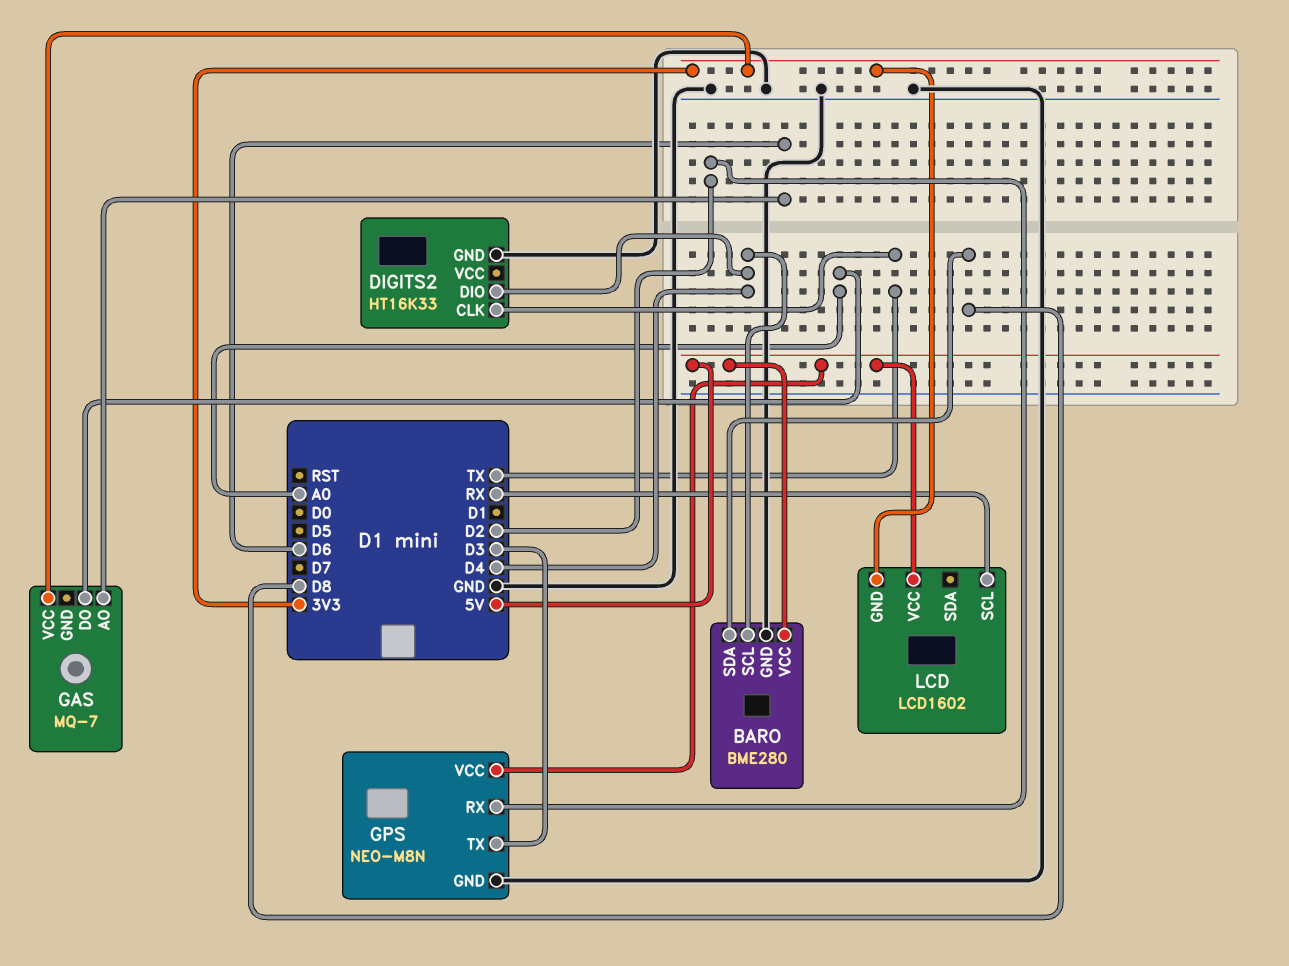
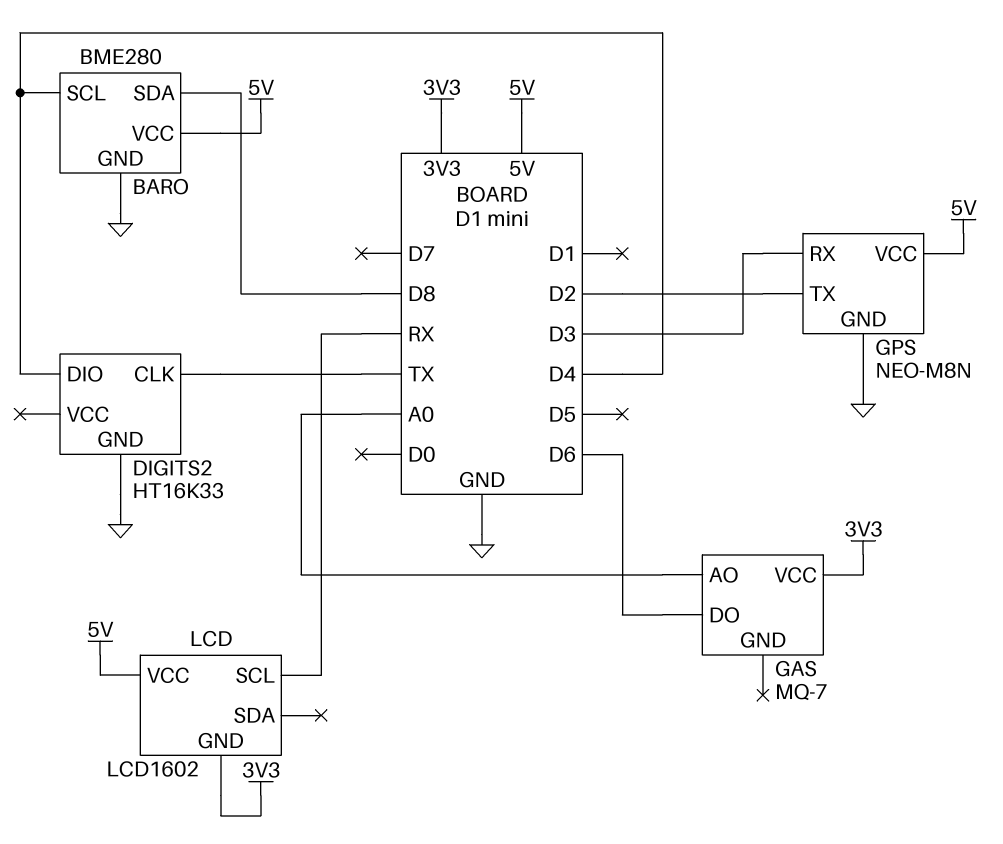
GAS pin AO: D6 -> A0
GAS pin DO: A0 -> D6
GPS pin RX: D2 -> D3
GPS pin TX: D3 -> D2

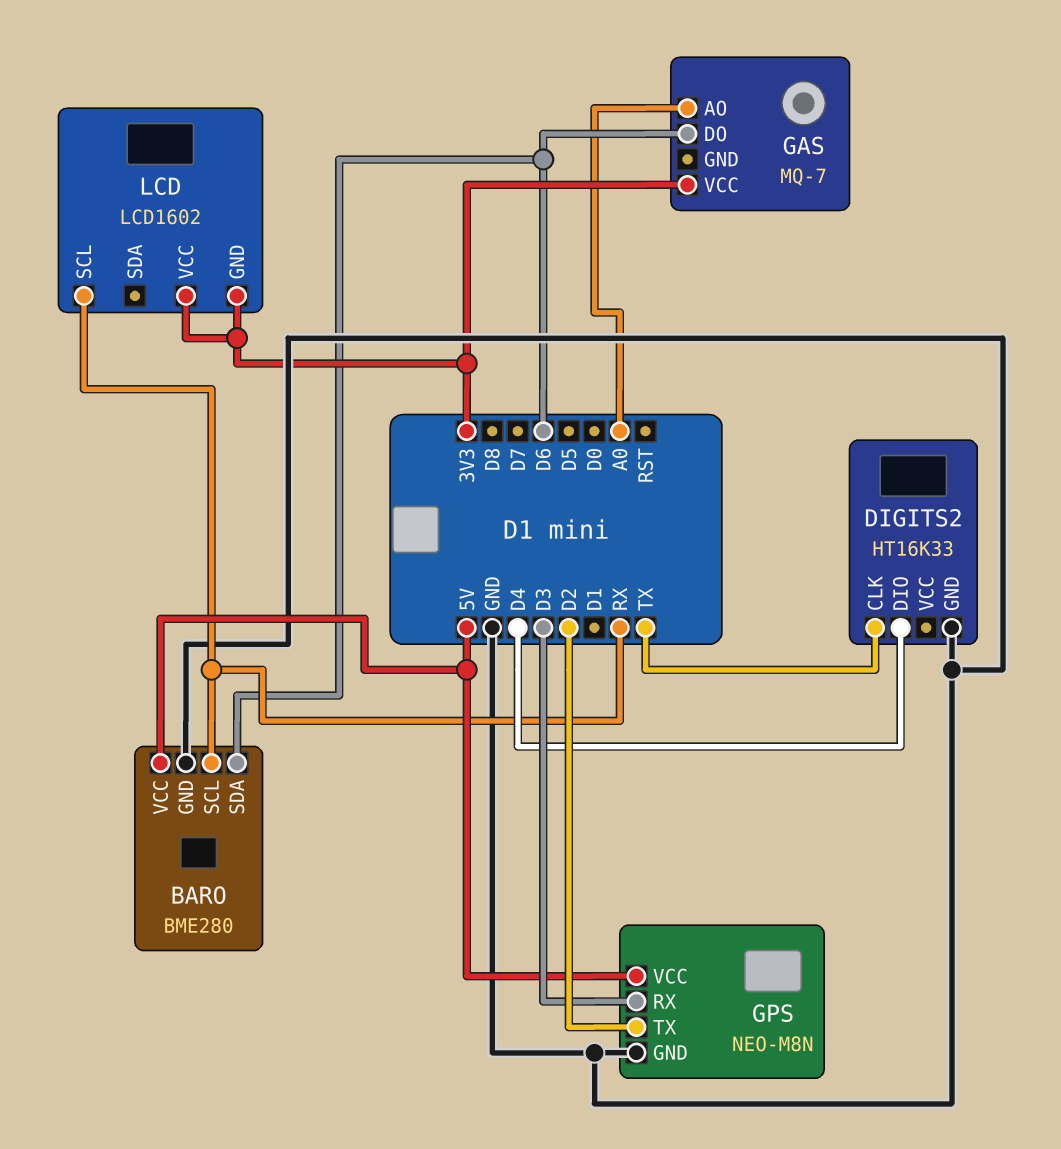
BARO pin SCL: D4 -> RX
BARO pin SDA: D8 -> D6
LCD pin VCC: 5V -> 3V3

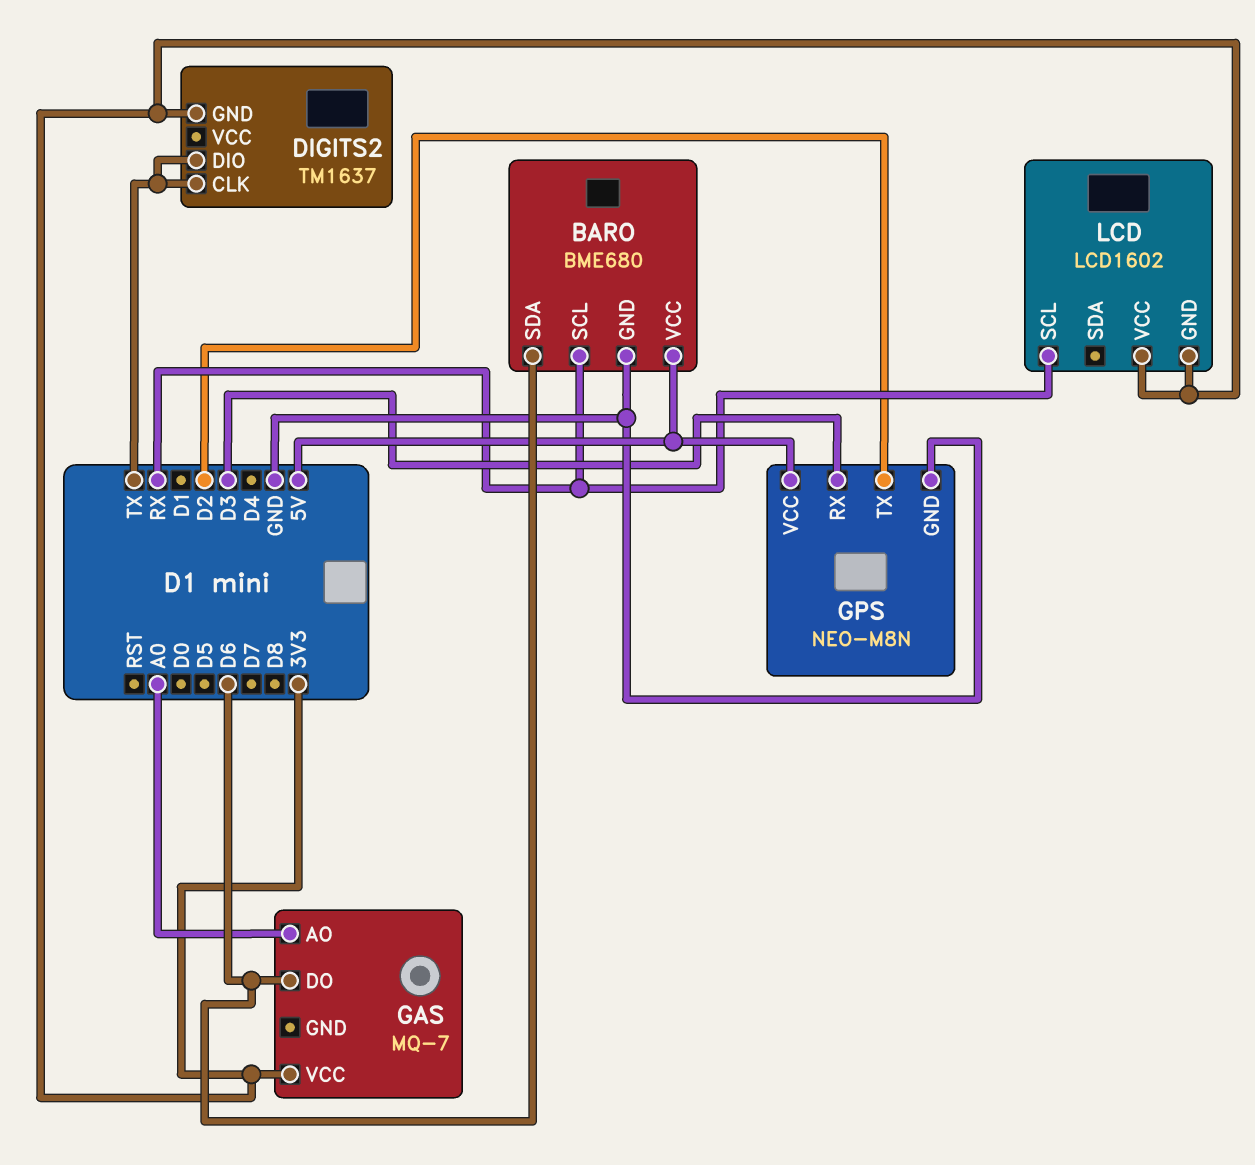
BARO: BME280 -> BME680
DIGITS2: HT16K33 -> TM1637
DIGITS2 pin DIO: D4 -> TX
DIGITS2 pin GND: GND -> 3V3

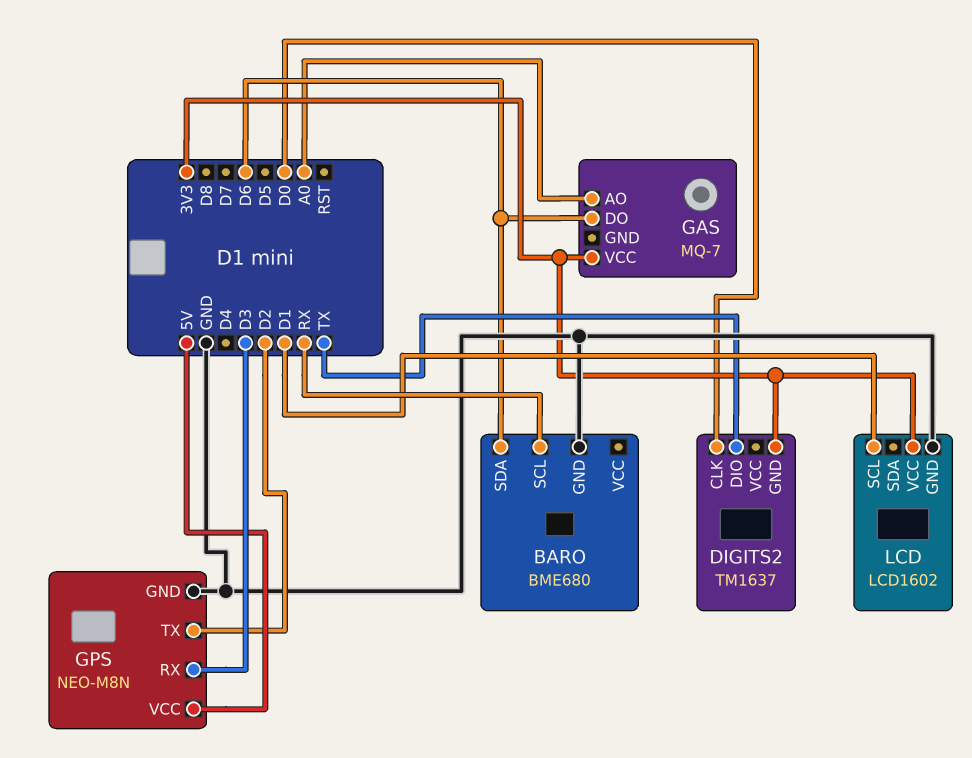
BARO pin VCC: 5V -> none
DIGITS2 pin CLK: TX -> D0
LCD pin GND: 3V3 -> GND
LCD pin SCL: RX -> D1

